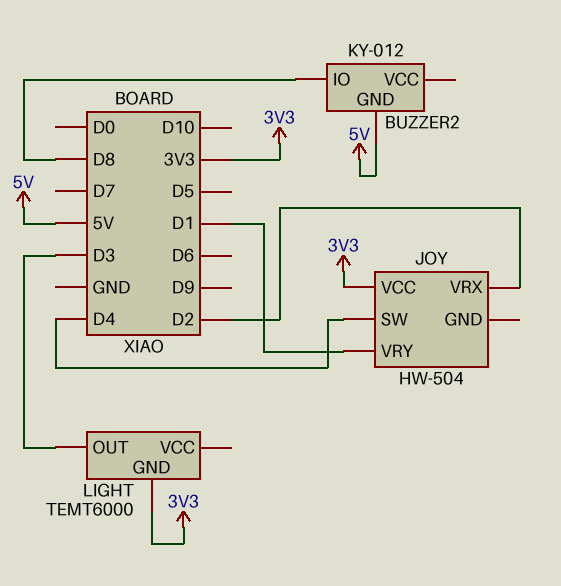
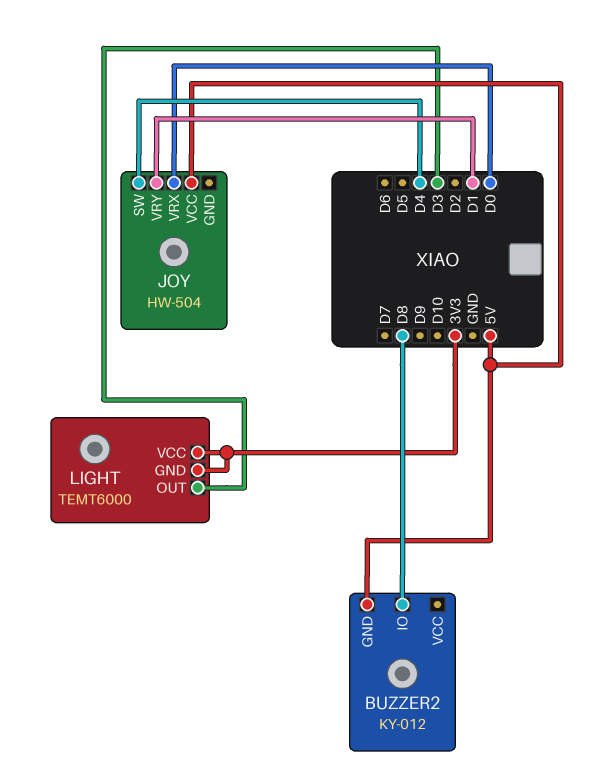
JOY pin VCC: 3V3 -> 5V
JOY pin VRX: D2 -> D0
LIGHT pin VCC: none -> 3V3

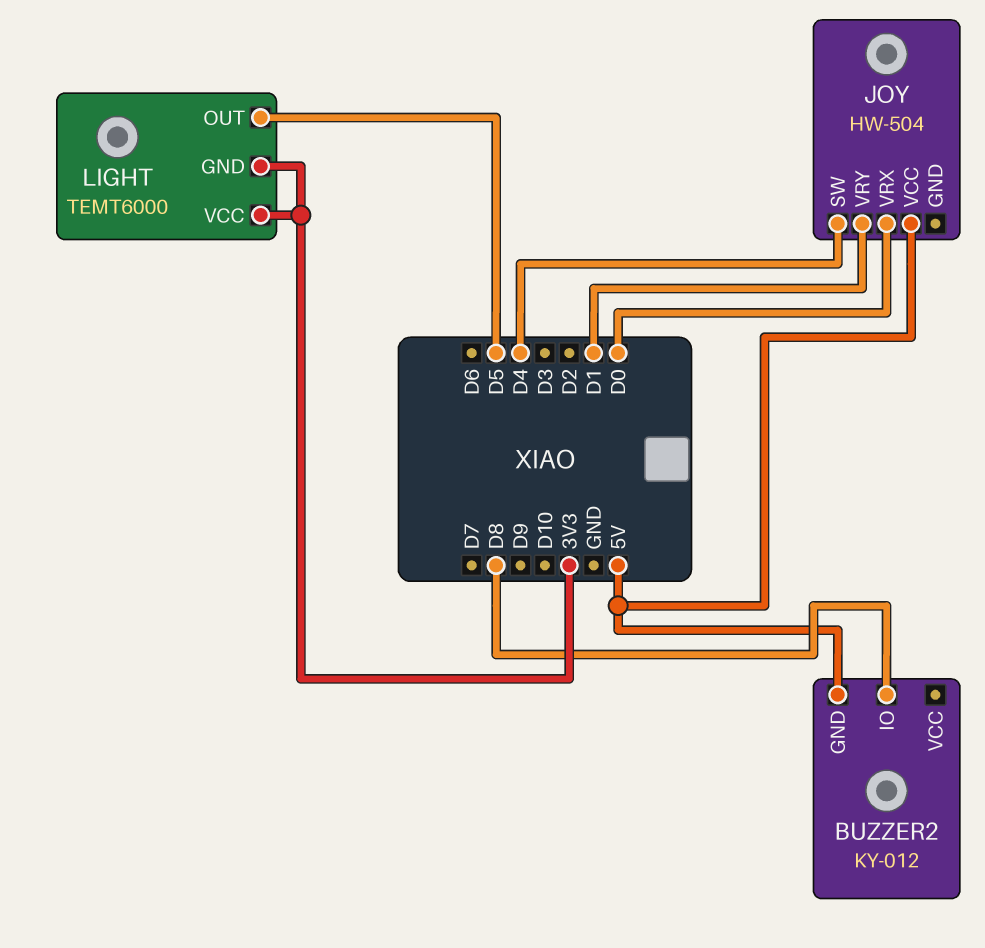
LIGHT pin OUT: D3 -> D5

